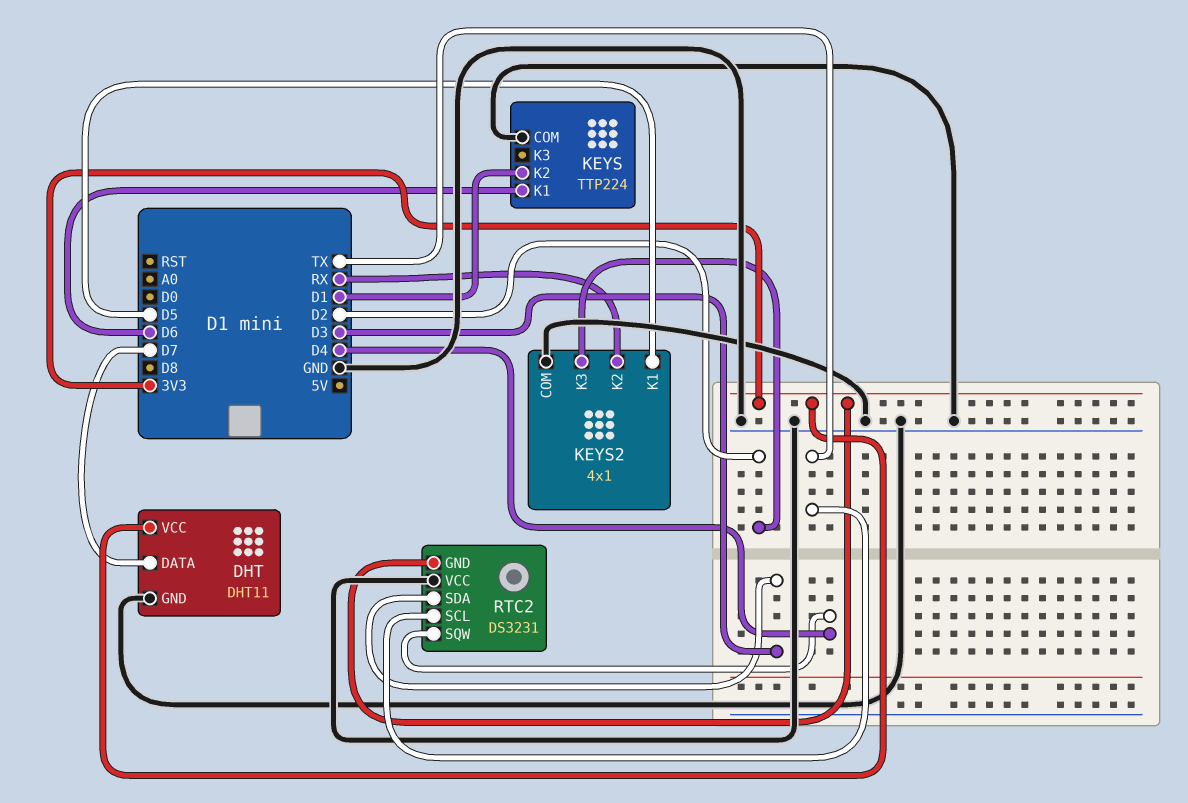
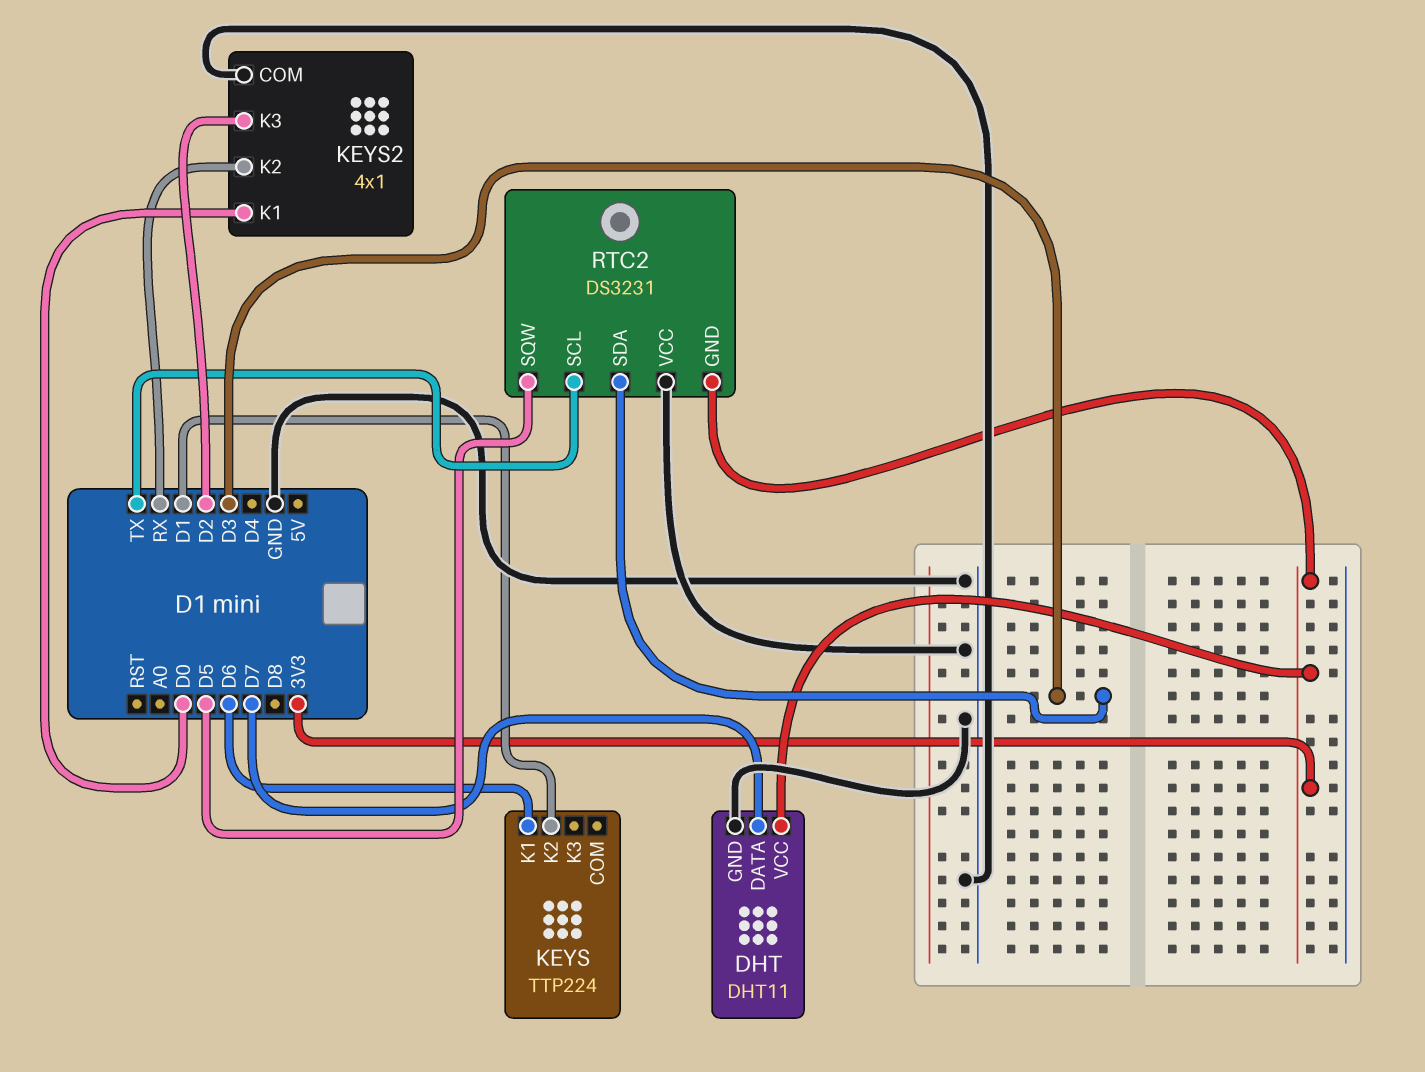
KEYS pin COM: GND -> none
KEYS2 pin K1: D5 -> D0
RTC2 pin SQW: D4 -> D5

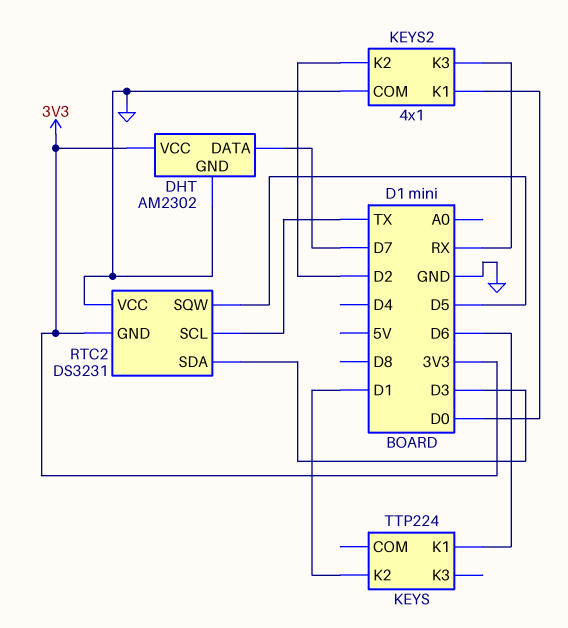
DHT: DHT11 -> AM2302
KEYS2 pin K2: RX -> D2
KEYS2 pin K3: D2 -> RX

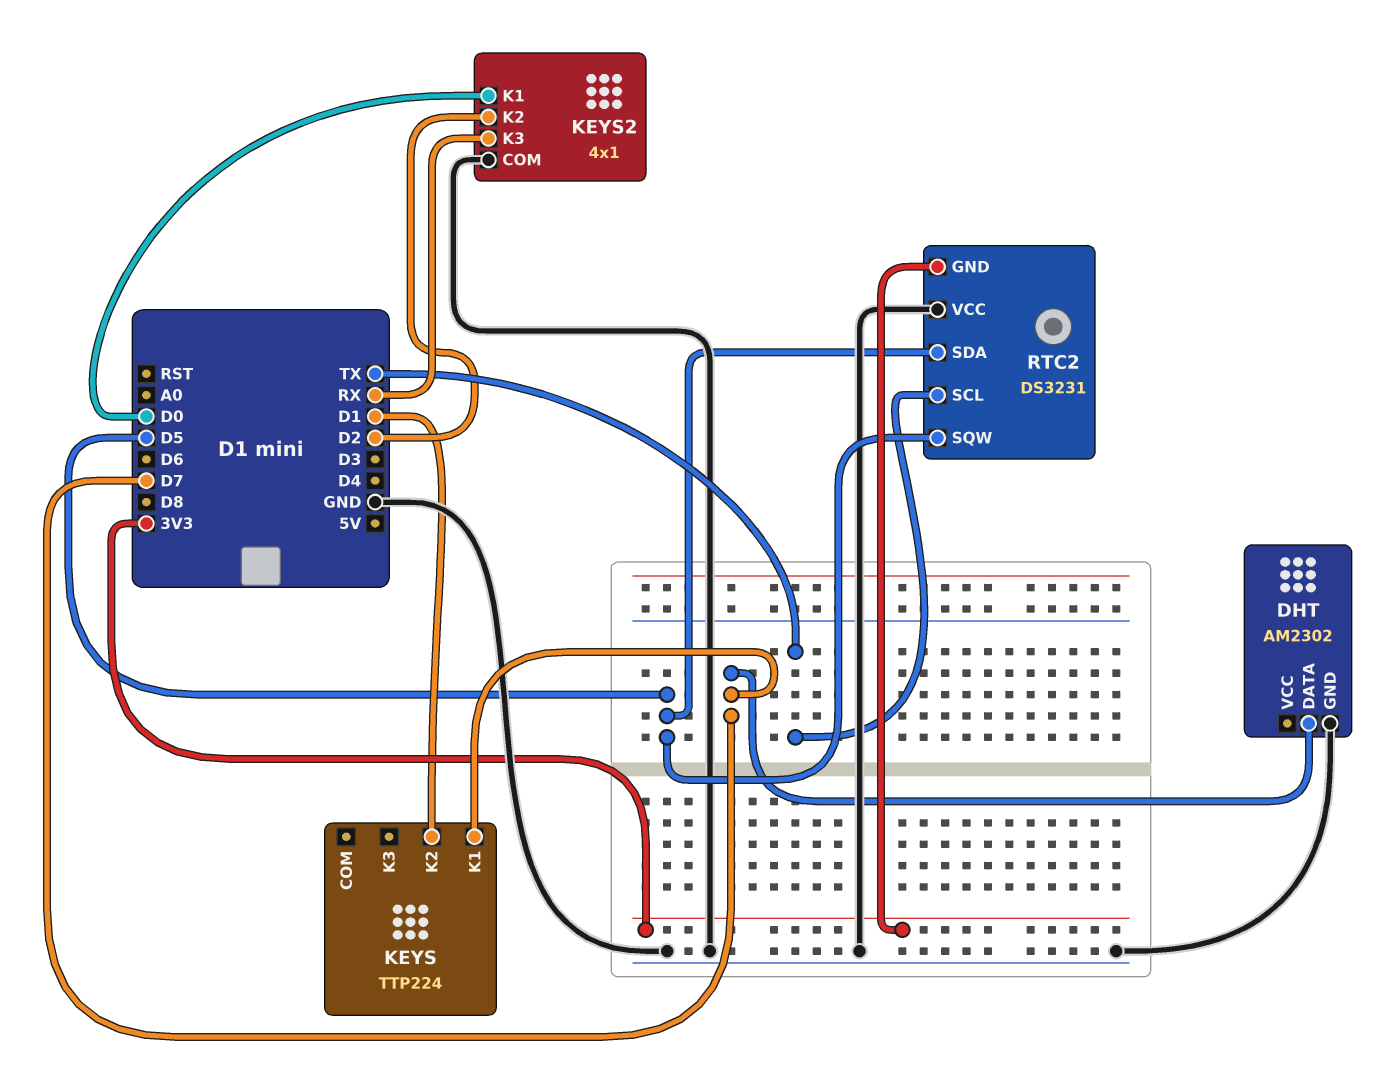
DHT pin VCC: 3V3 -> none
KEYS pin K1: D6 -> D7
RTC2 pin SDA: D3 -> D5

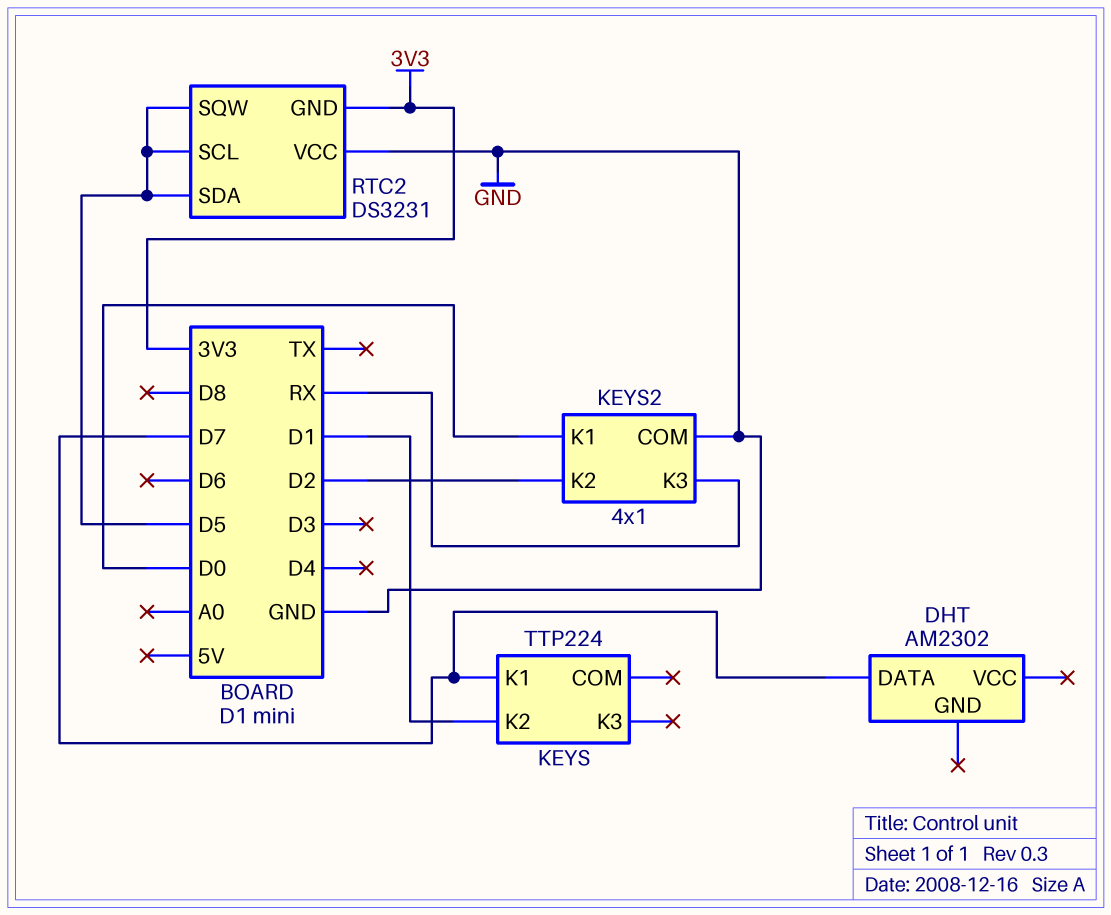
DHT pin GND: GND -> none
RTC2 pin SCL: TX -> D5

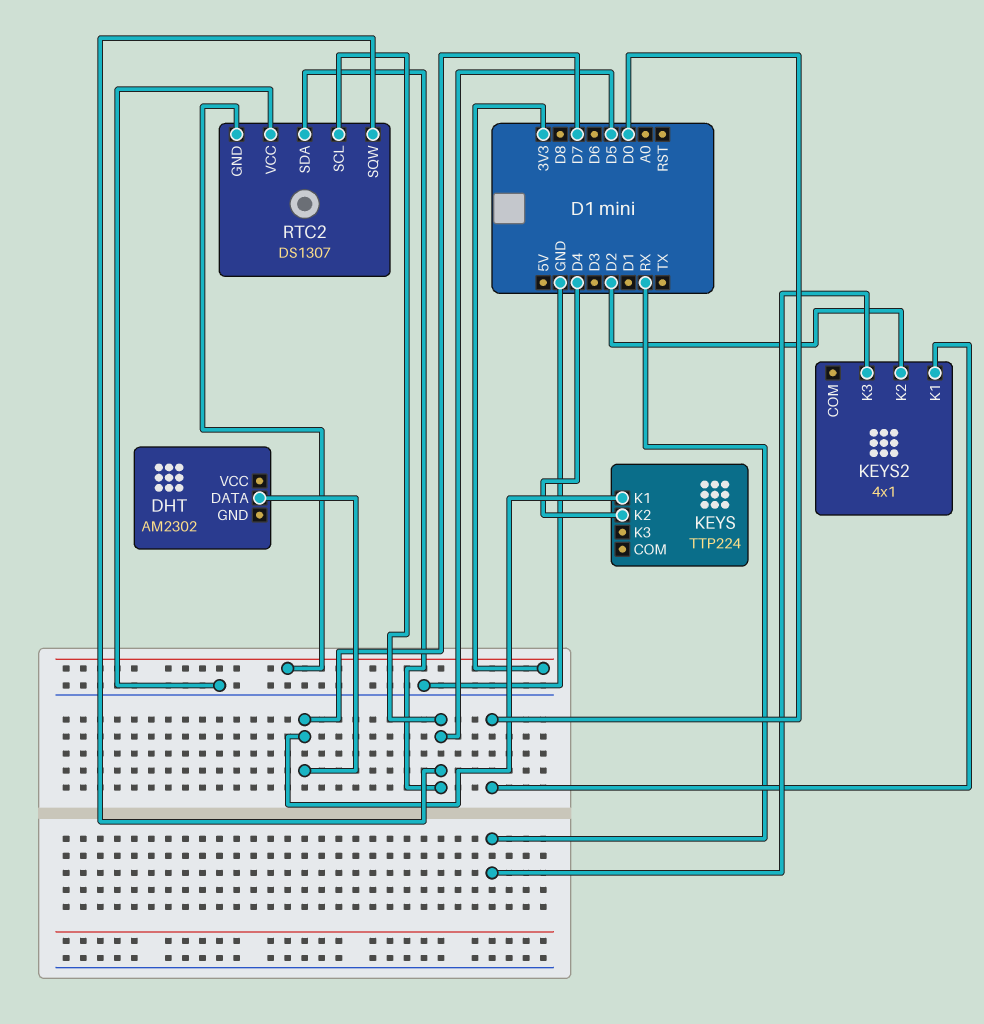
KEYS pin K2: D1 -> D4
KEYS2 pin COM: GND -> none
RTC2: DS3231 -> DS1307

